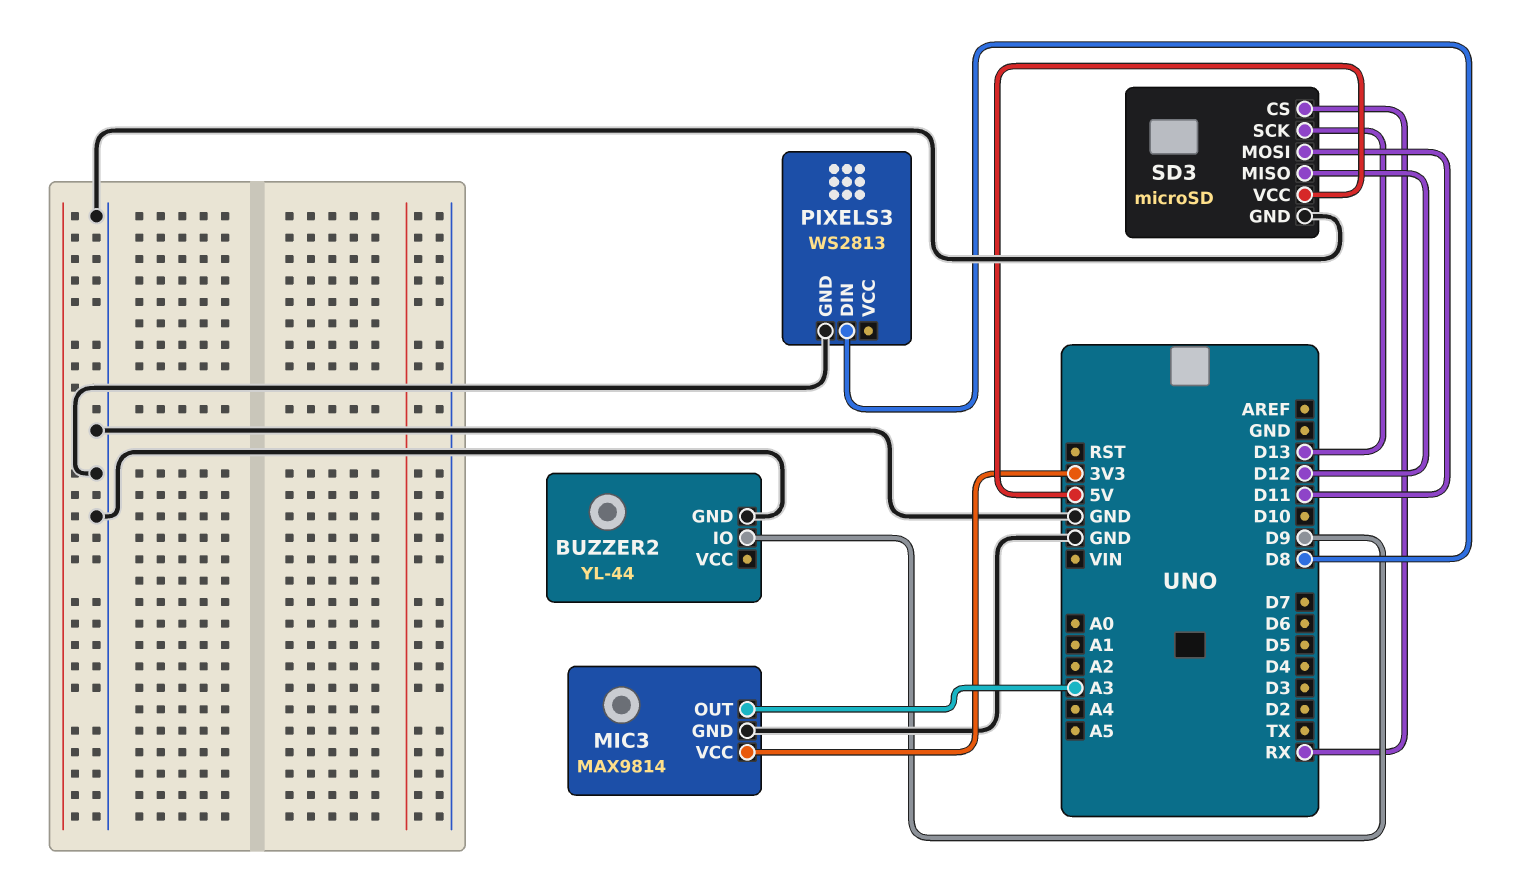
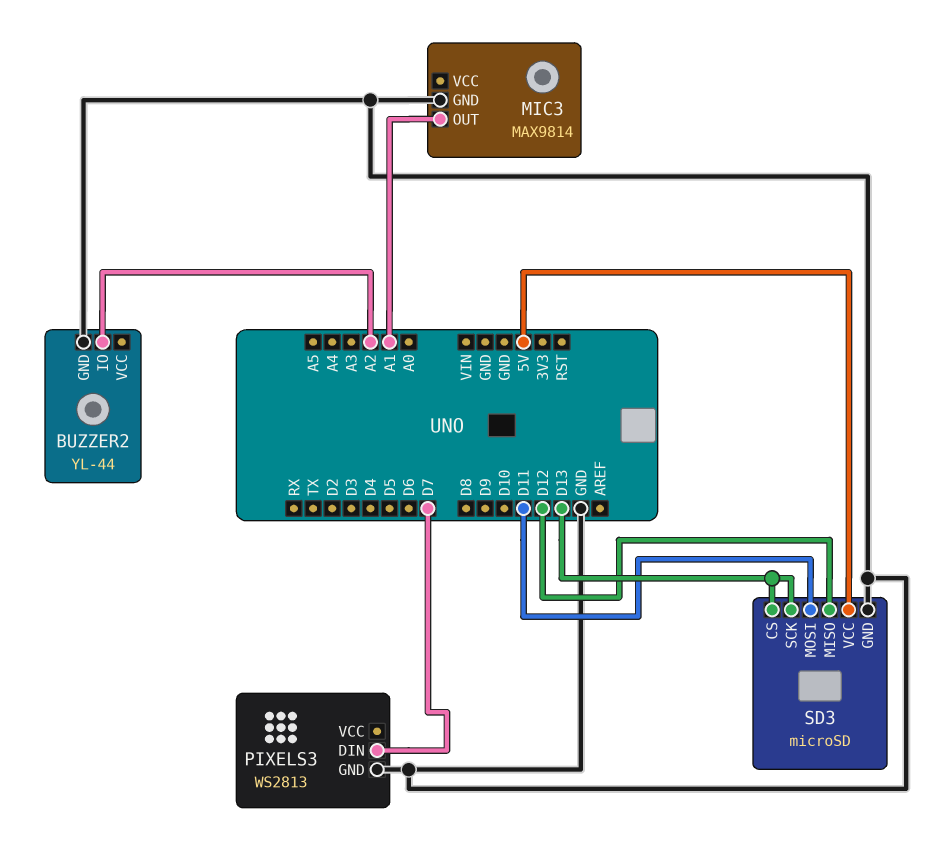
BUZZER2 pin IO: D9 -> A2
MIC3 pin OUT: A3 -> A1
MIC3 pin VCC: 3V3 -> none
PIXELS3 pin DIN: D8 -> D7
SD3 pin CS: RX -> D13

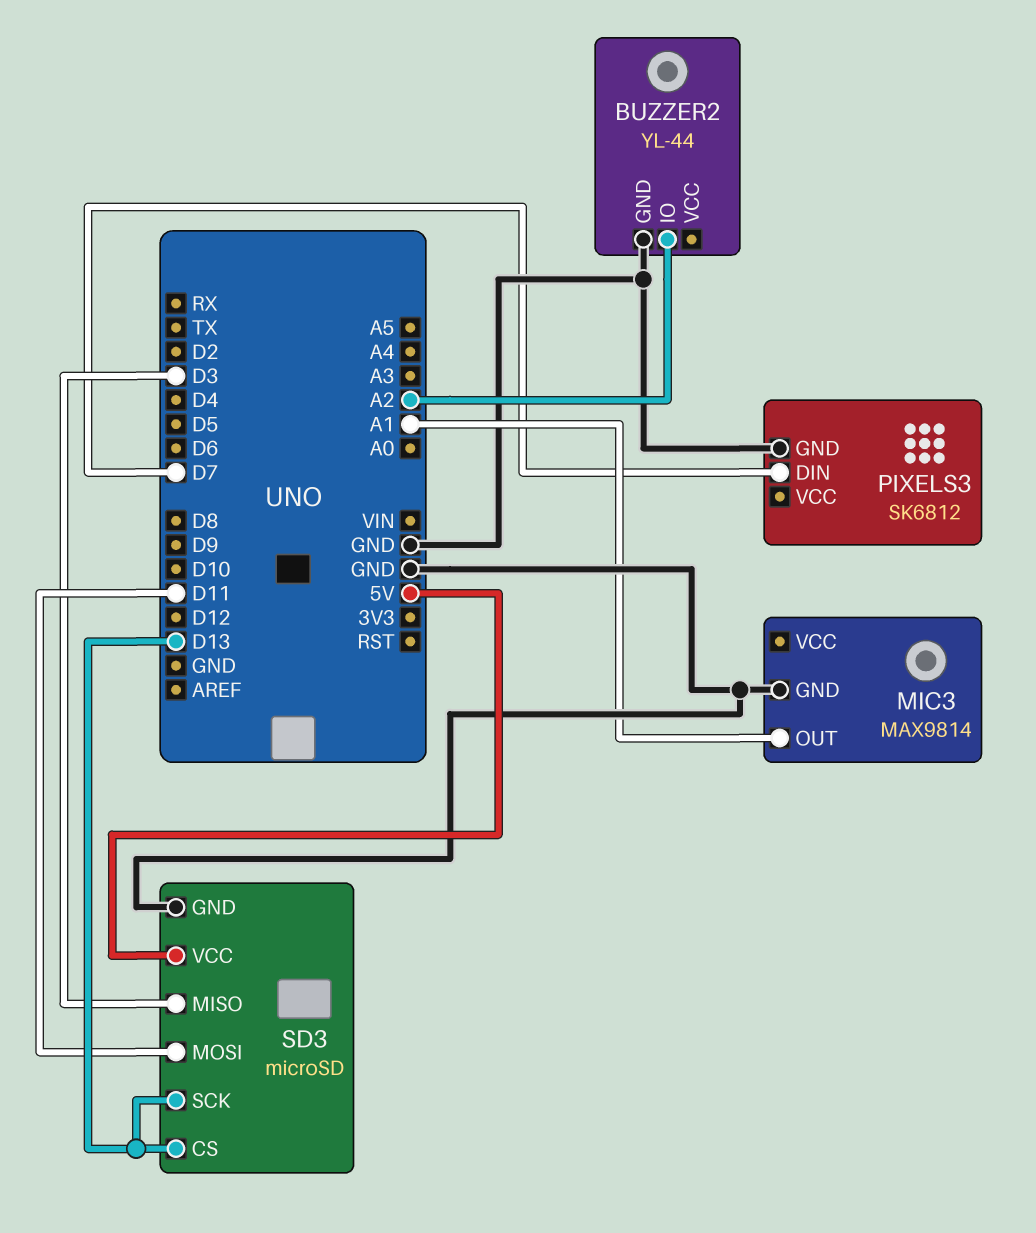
PIXELS3: WS2813 -> SK6812
SD3 pin MISO: D12 -> D3

